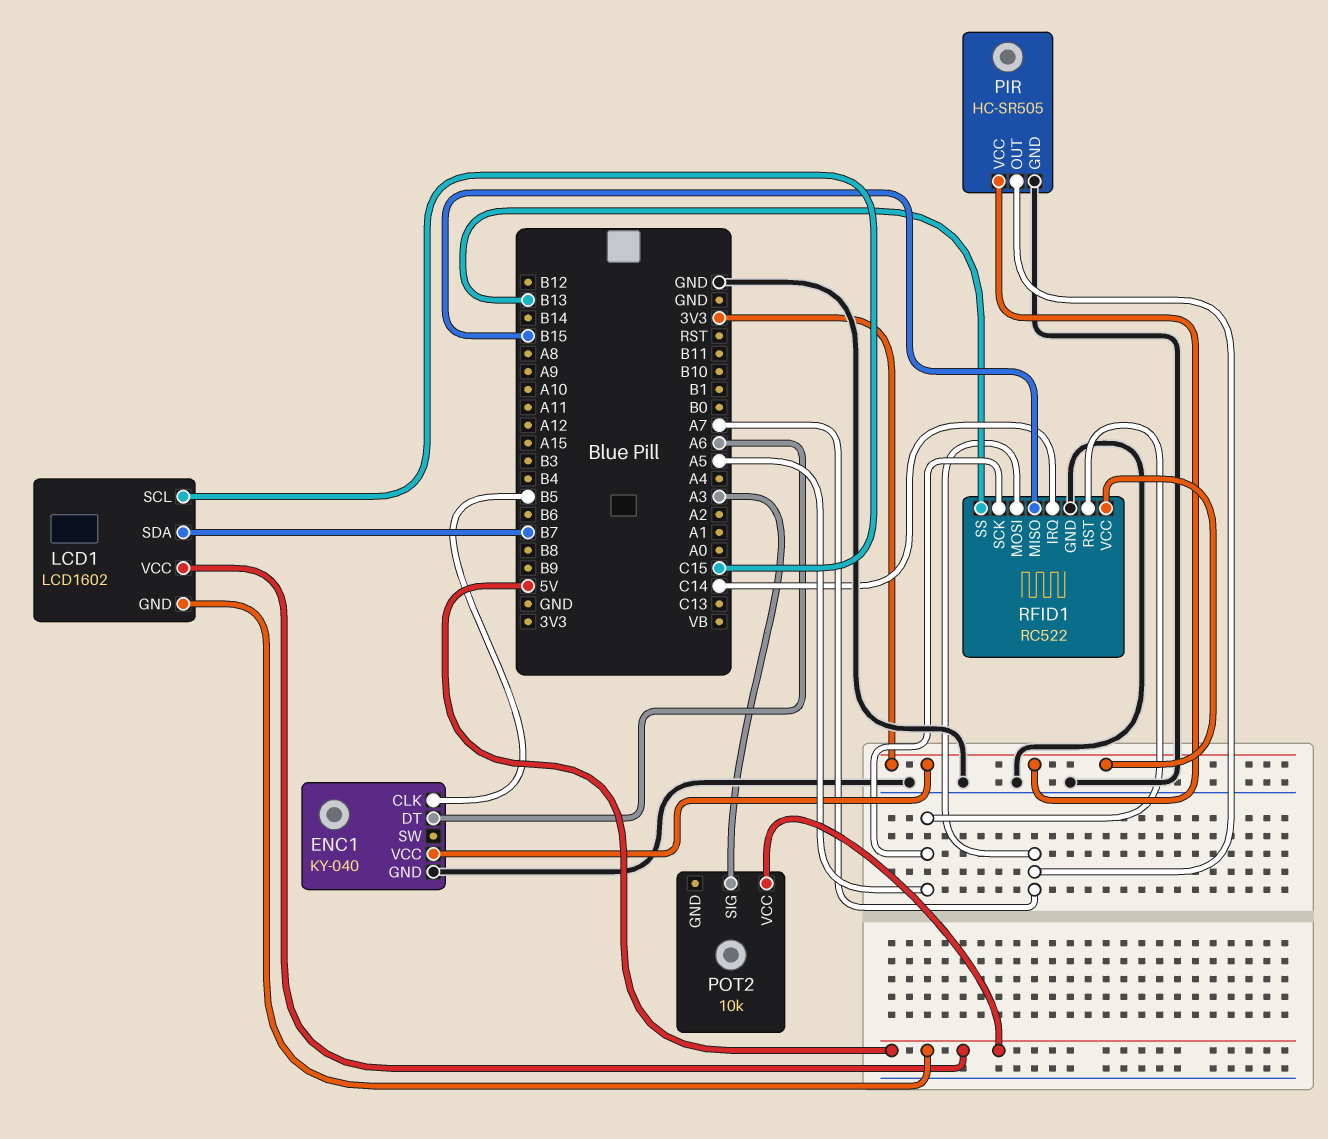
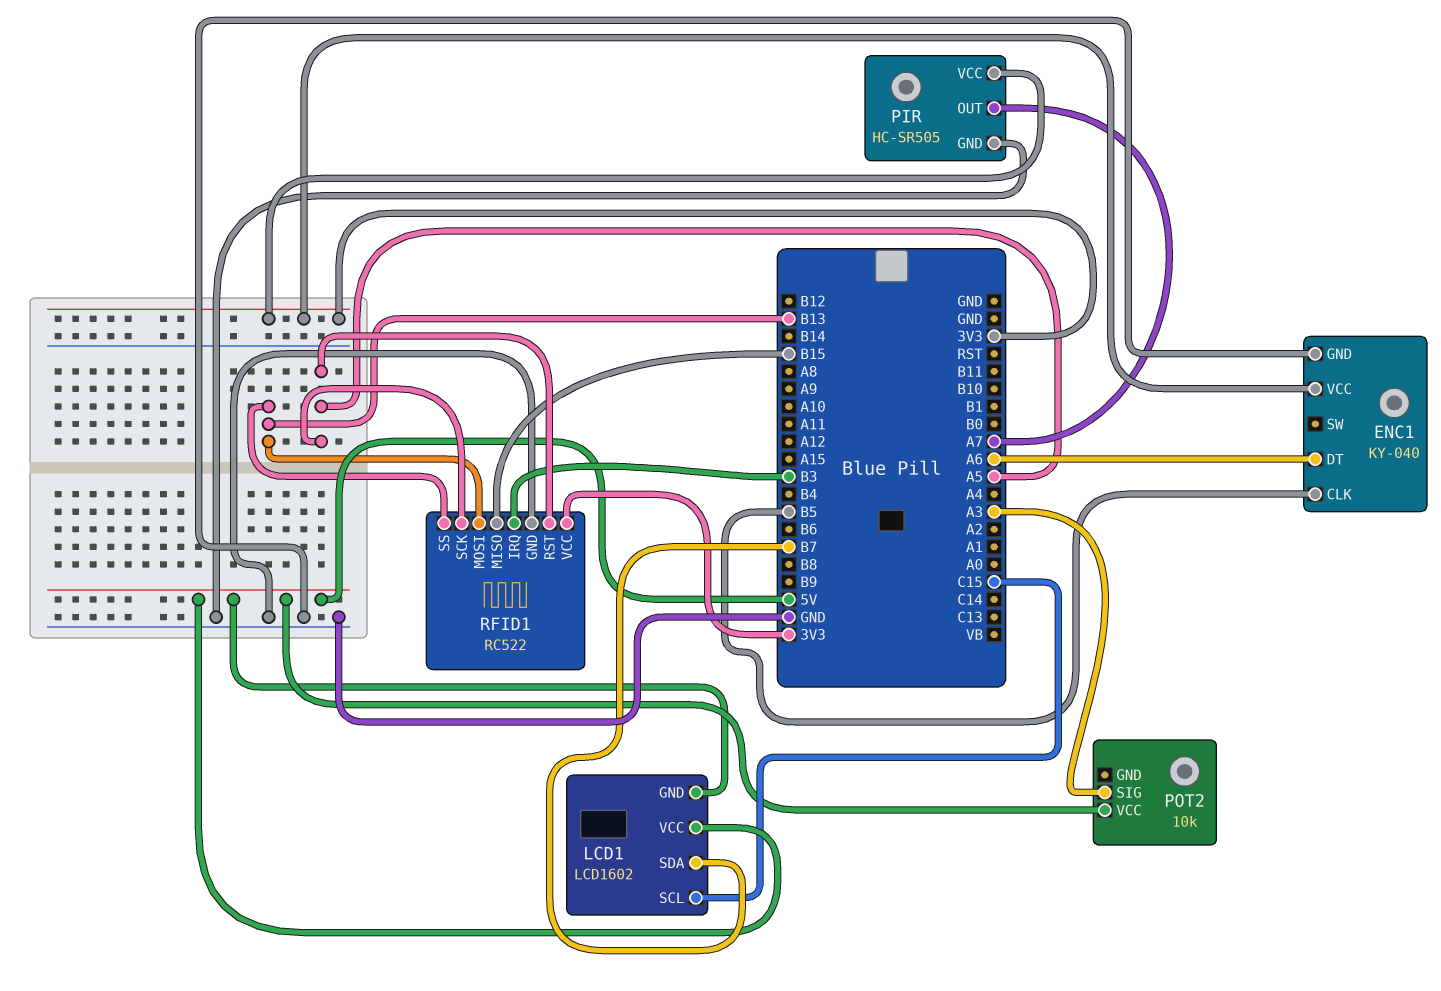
RFID1 pin IRQ: C14 -> B3
RFID1 pin MOSI: A7 -> B13

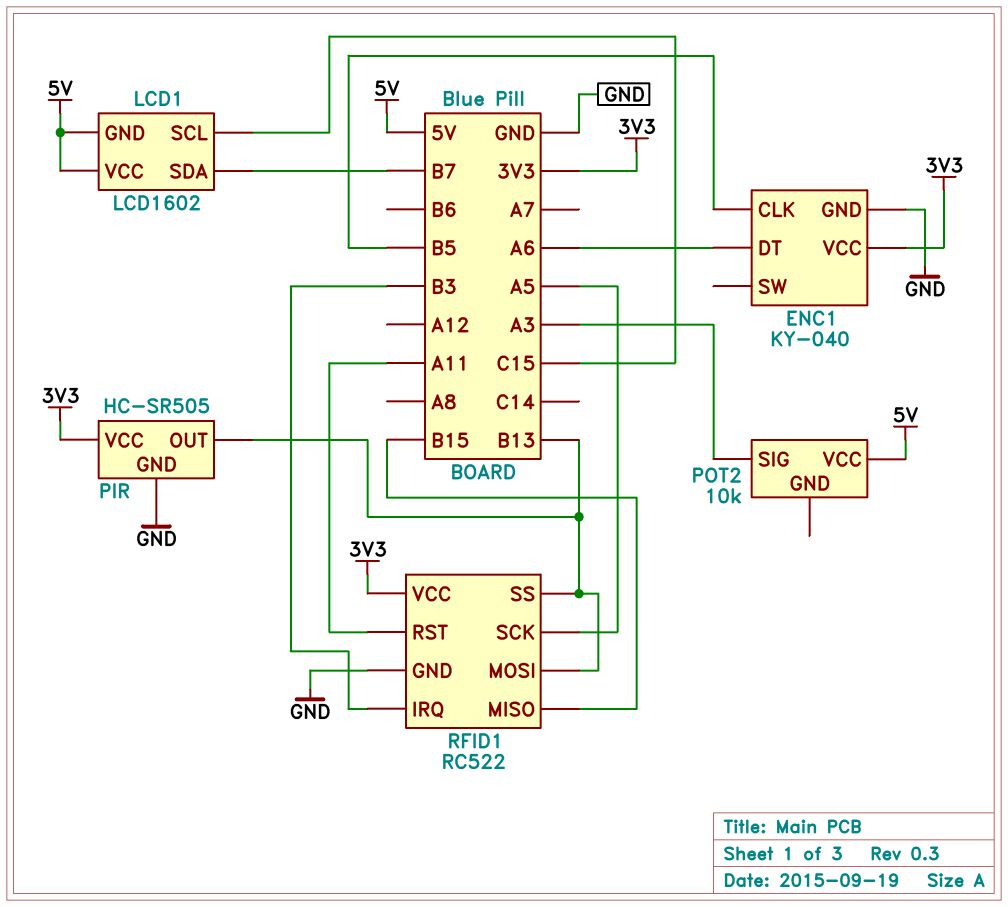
PIR pin OUT: A7 -> B13
RFID1 pin RST: A5 -> A11

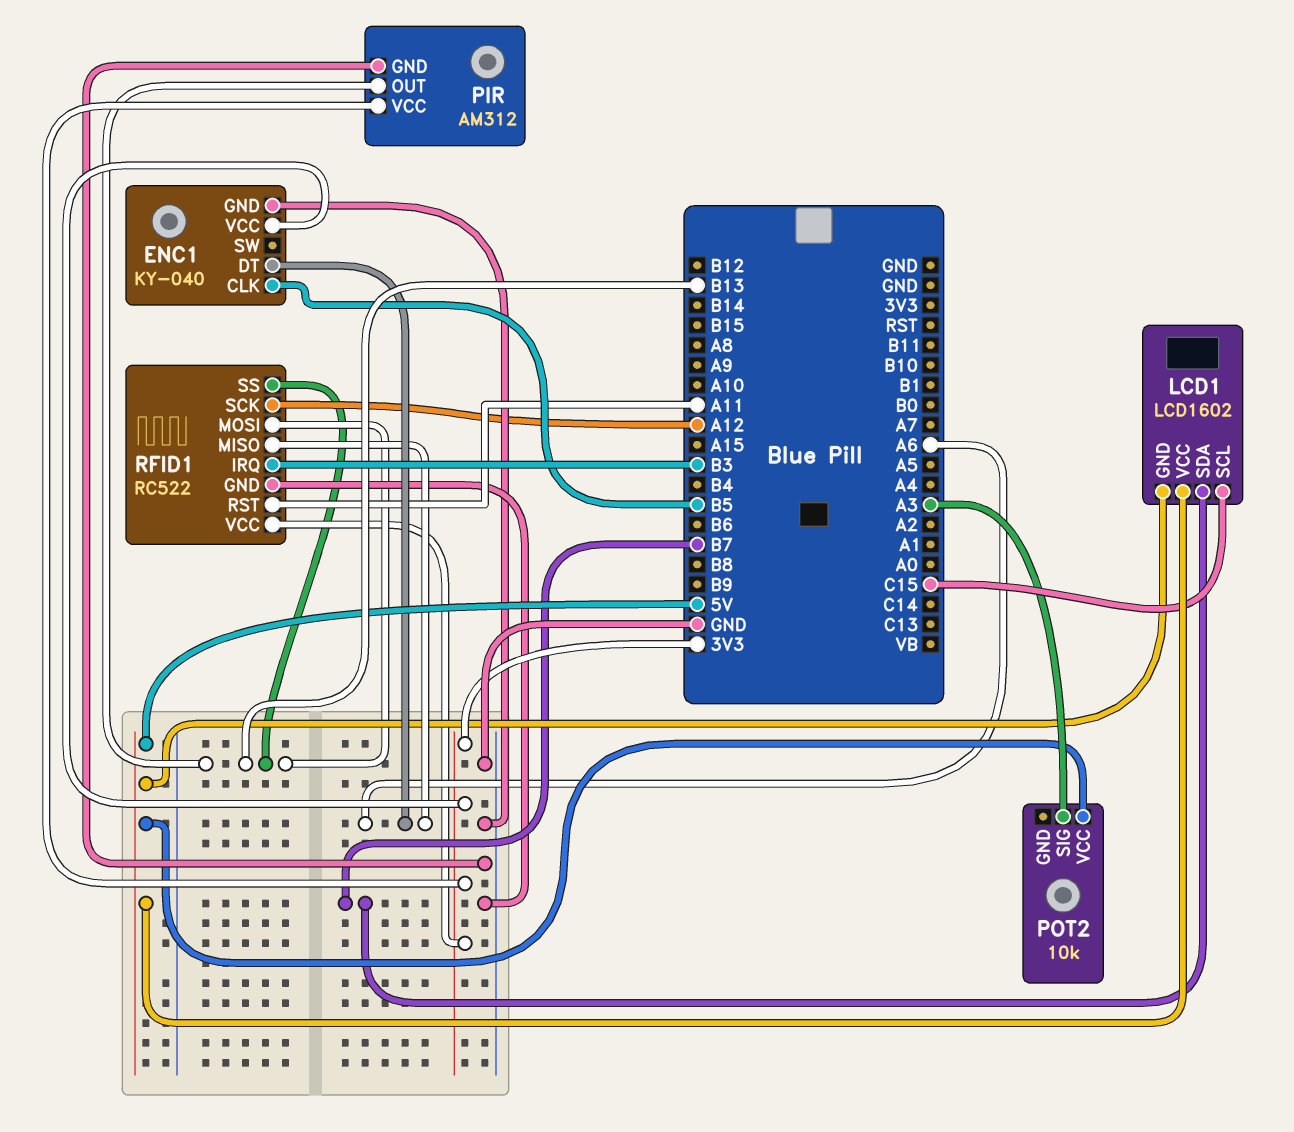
PIR: HC-SR505 -> AM312
RFID1 pin MISO: B15 -> A6
RFID1 pin SCK: A5 -> A12

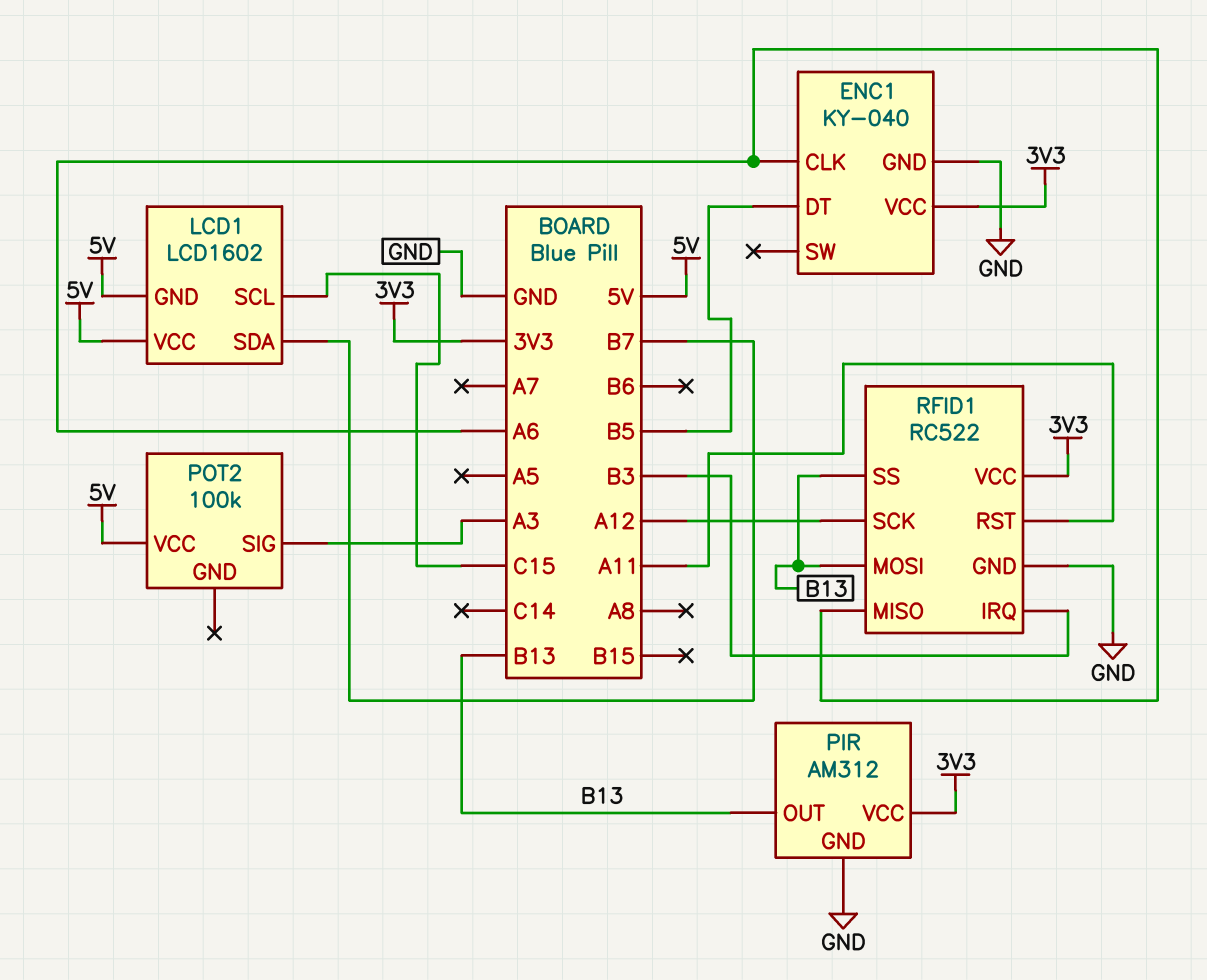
ENC1 pin CLK: B5 -> A6
ENC1 pin DT: A6 -> B5
POT2: 10k -> 100k

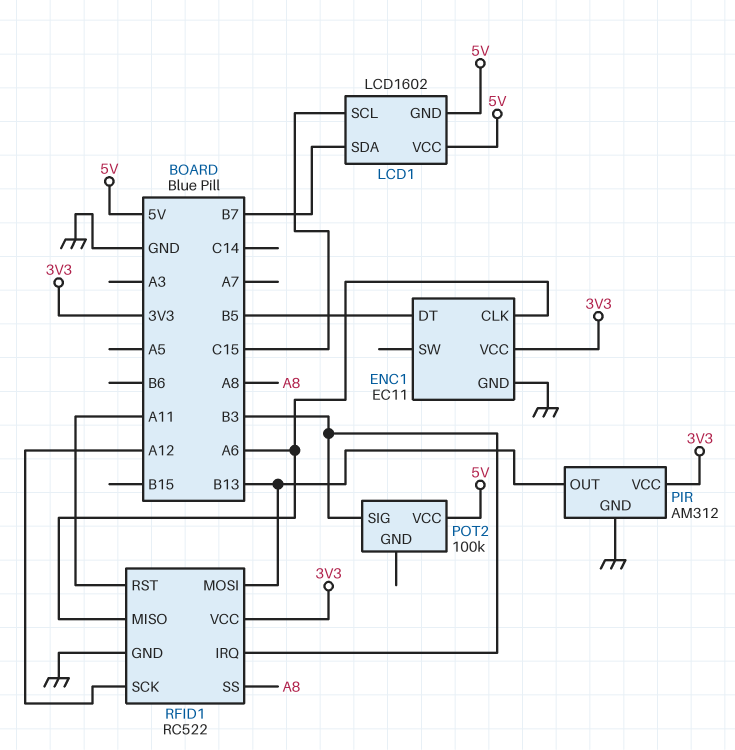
ENC1: KY-040 -> EC11
POT2 pin SIG: A3 -> B3
RFID1 pin SS: B13 -> A8

